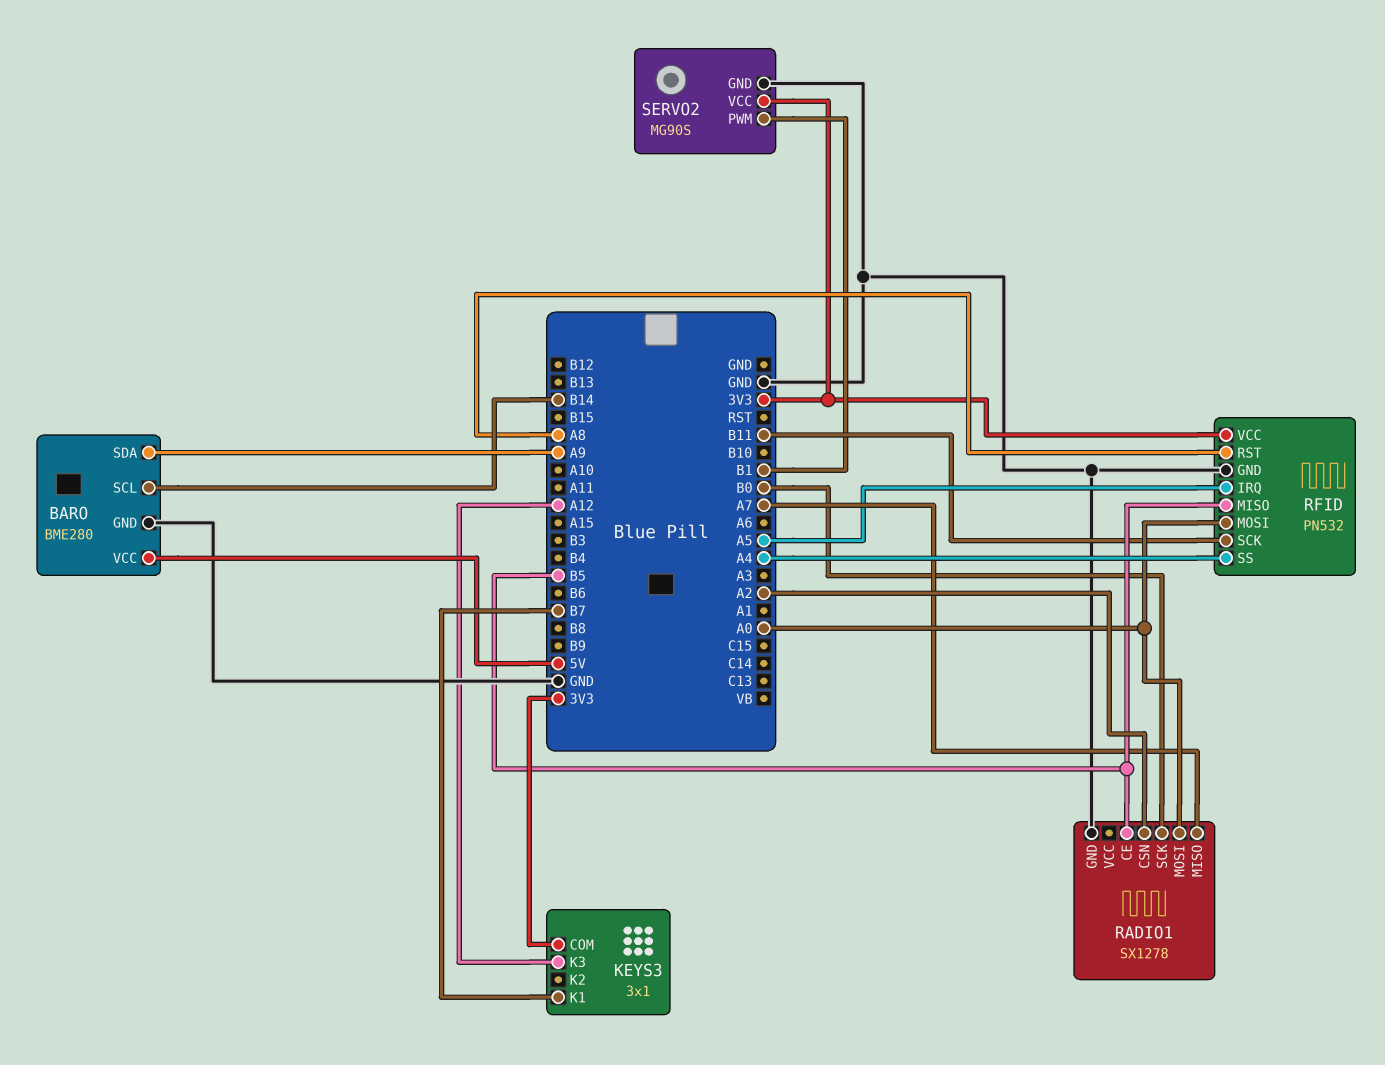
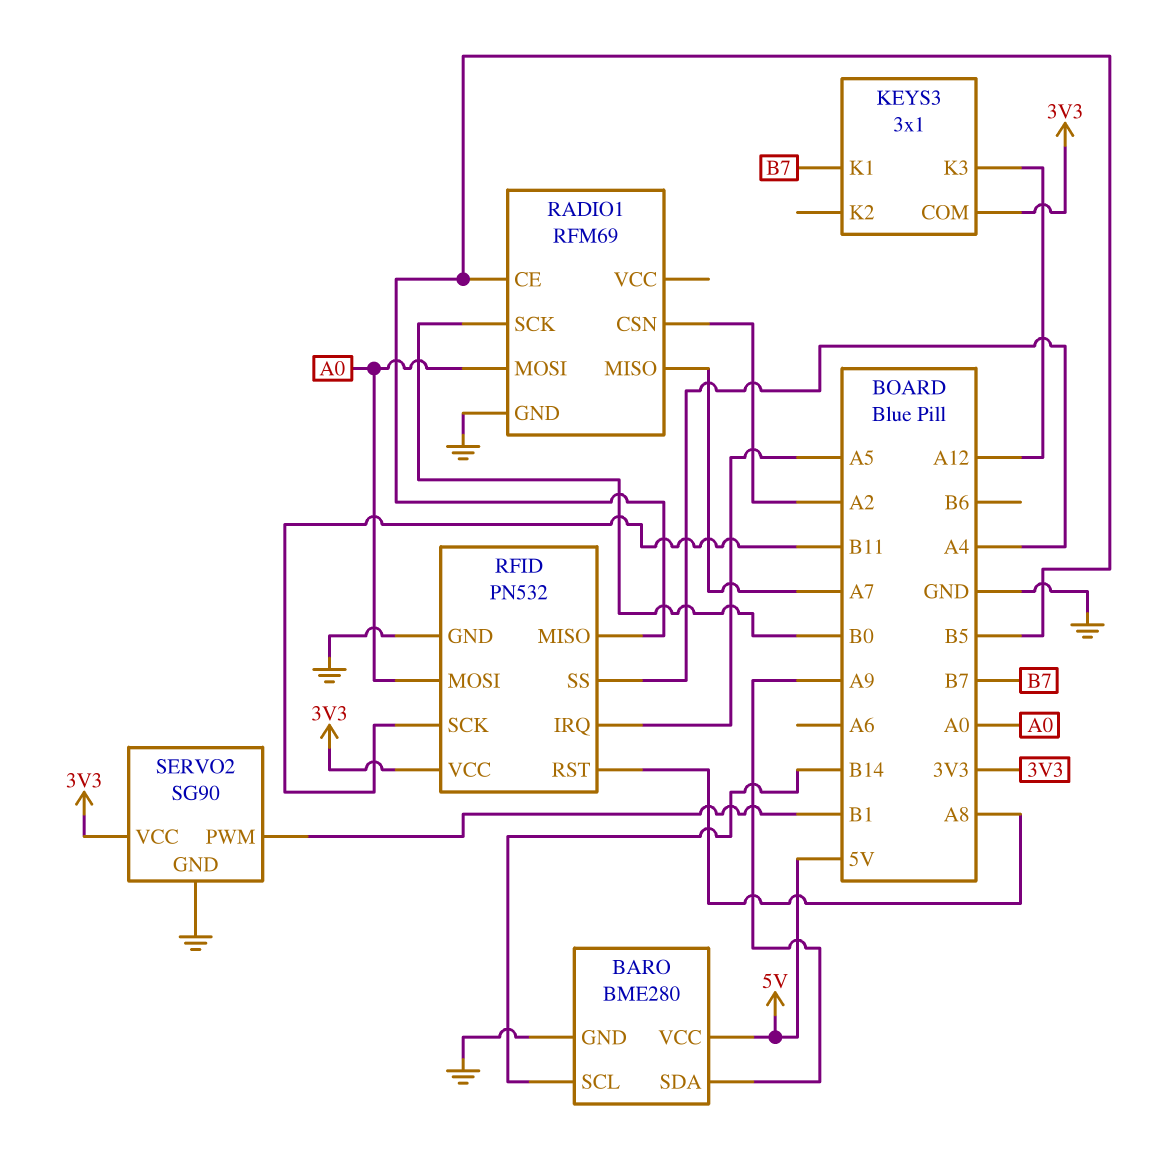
RADIO1: SX1278 -> RFM69
SERVO2: MG90S -> SG90

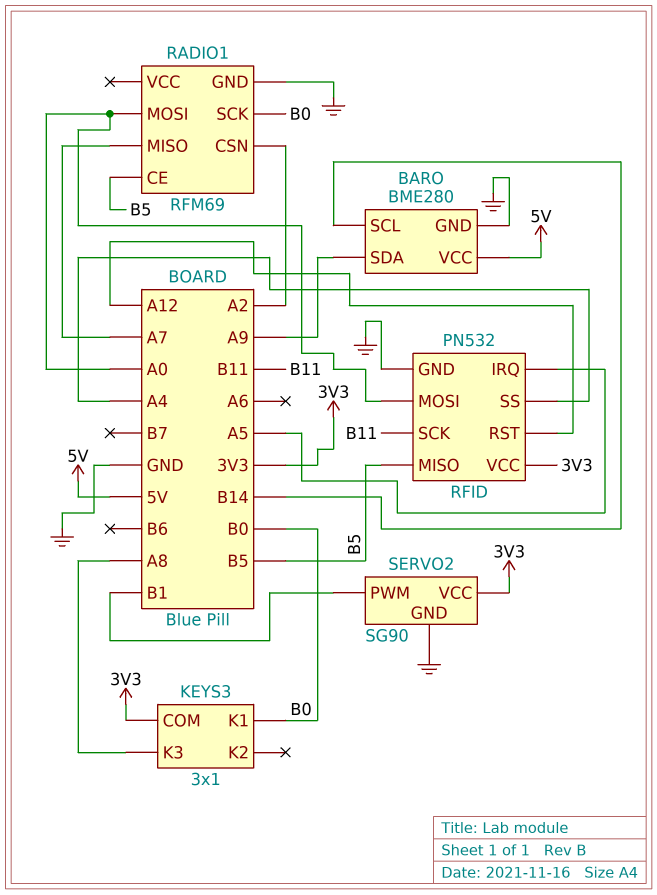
KEYS3 pin K1: B7 -> B0
KEYS3 pin K3: A12 -> A8
RFID pin RST: A8 -> A12

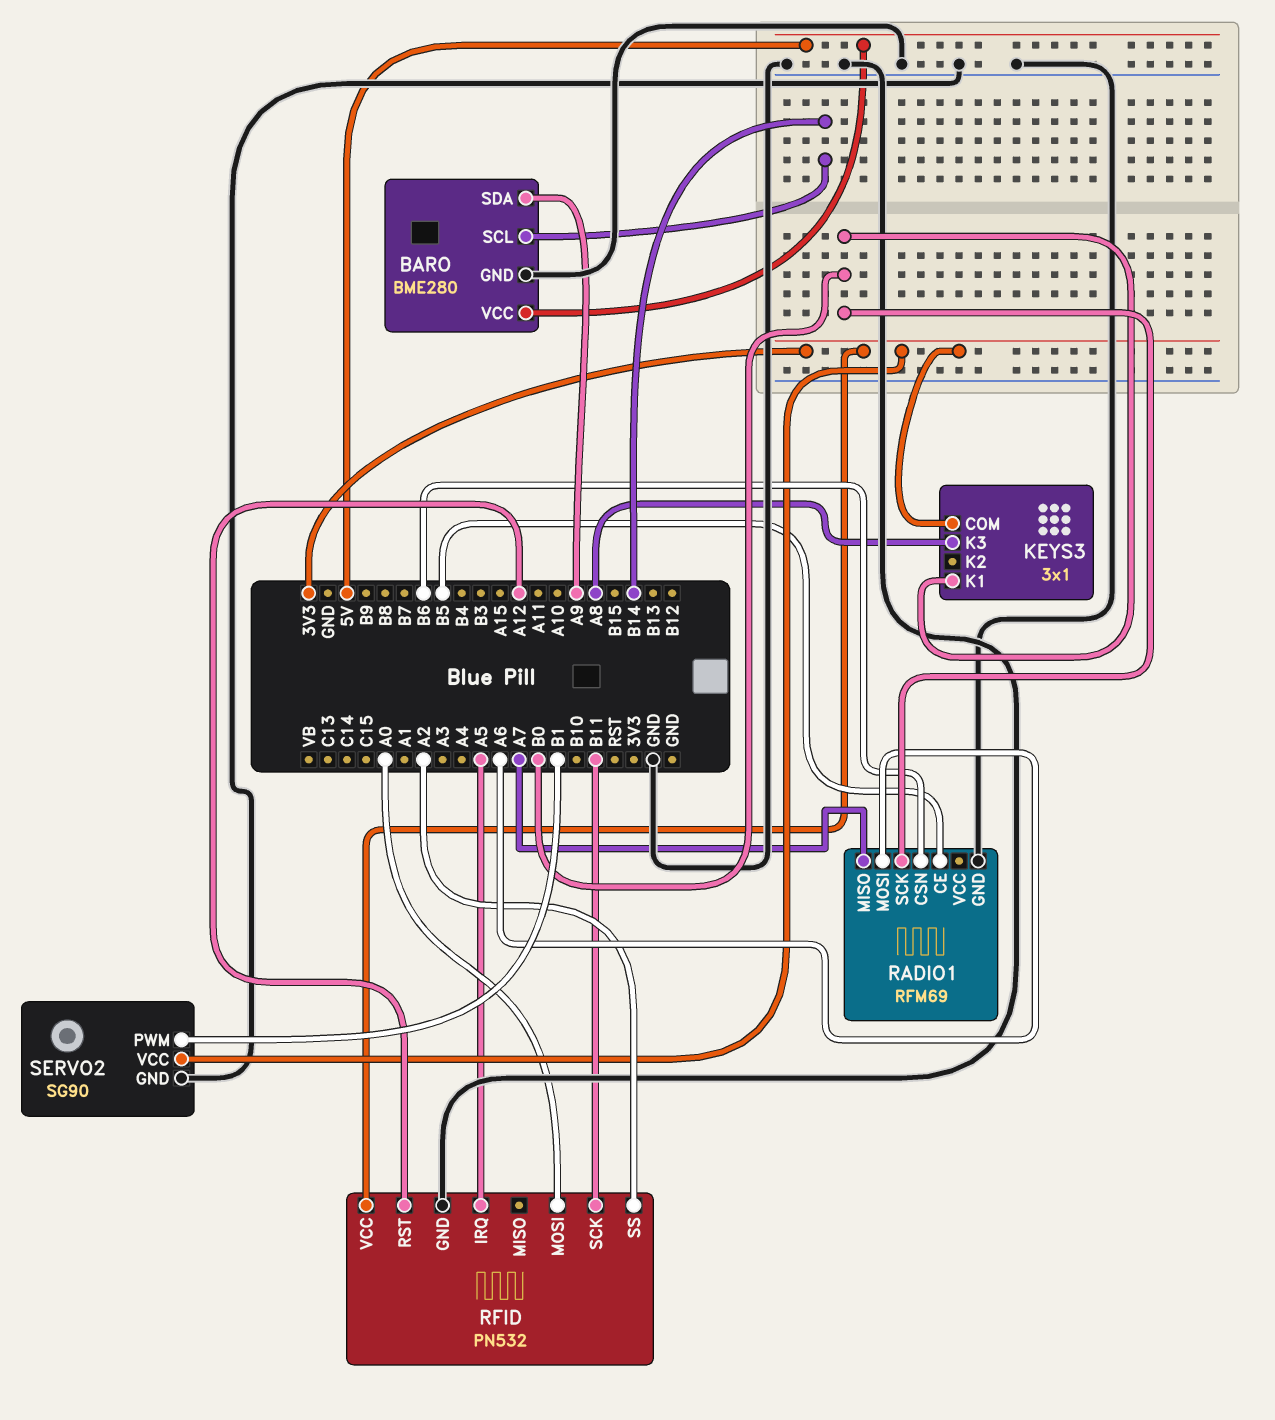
RADIO1 pin CSN: A2 -> B6
RADIO1 pin MOSI: A0 -> A6
RFID pin MISO: B5 -> none
RFID pin SS: A4 -> A2

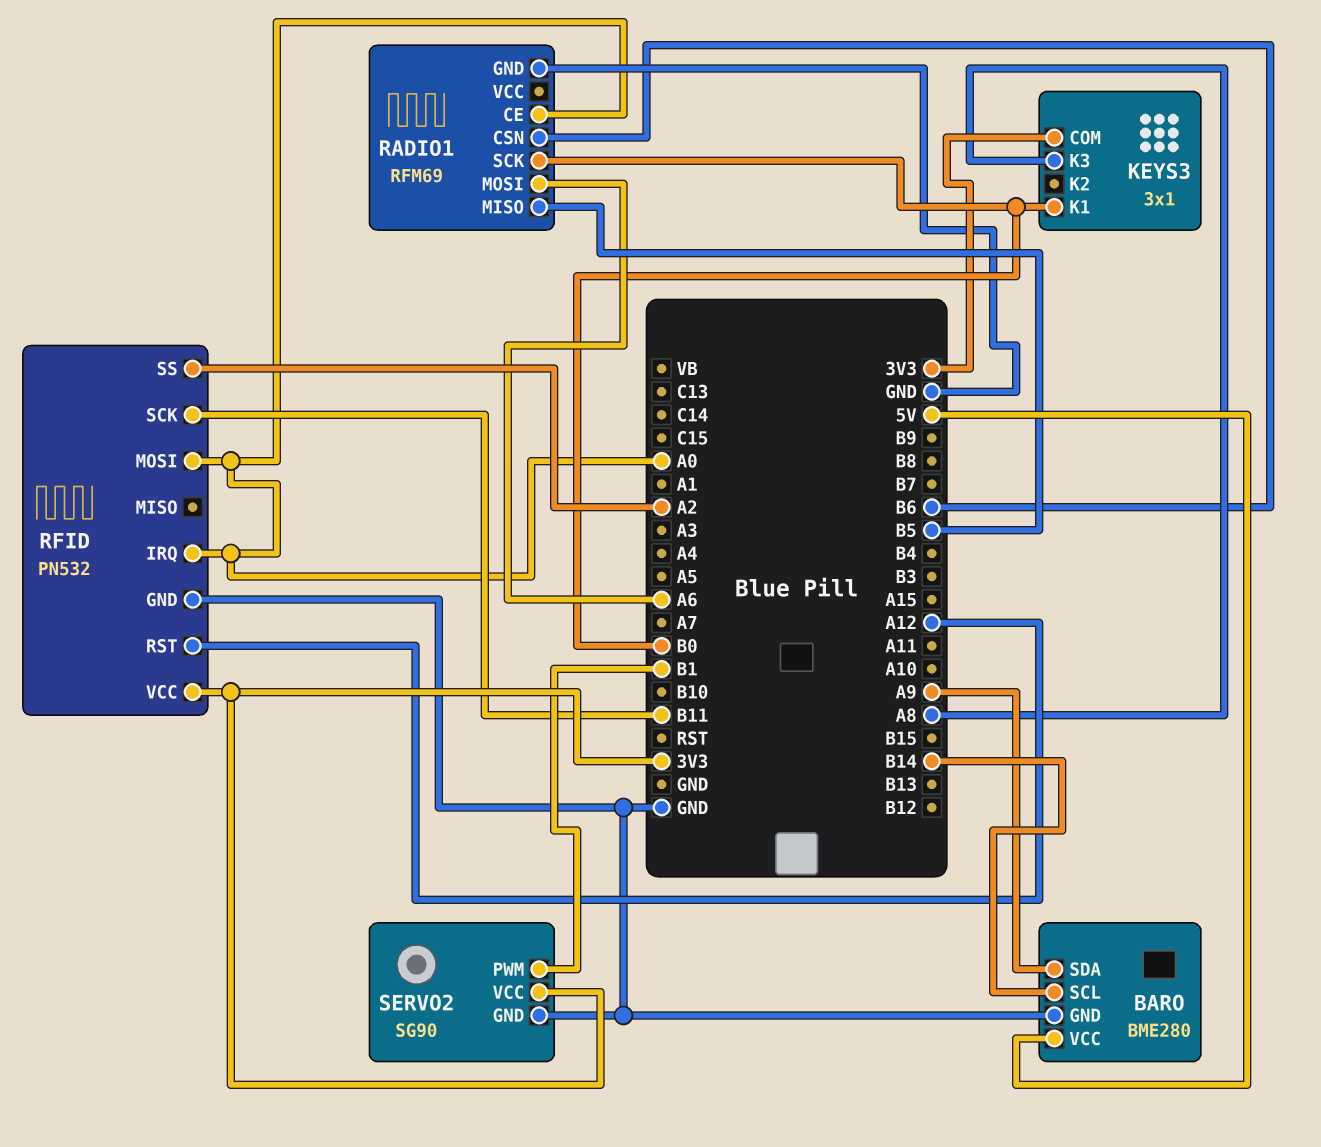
RADIO1 pin CE: B5 -> A0
RADIO1 pin MISO: A7 -> B5
RFID pin IRQ: A5 -> A0

